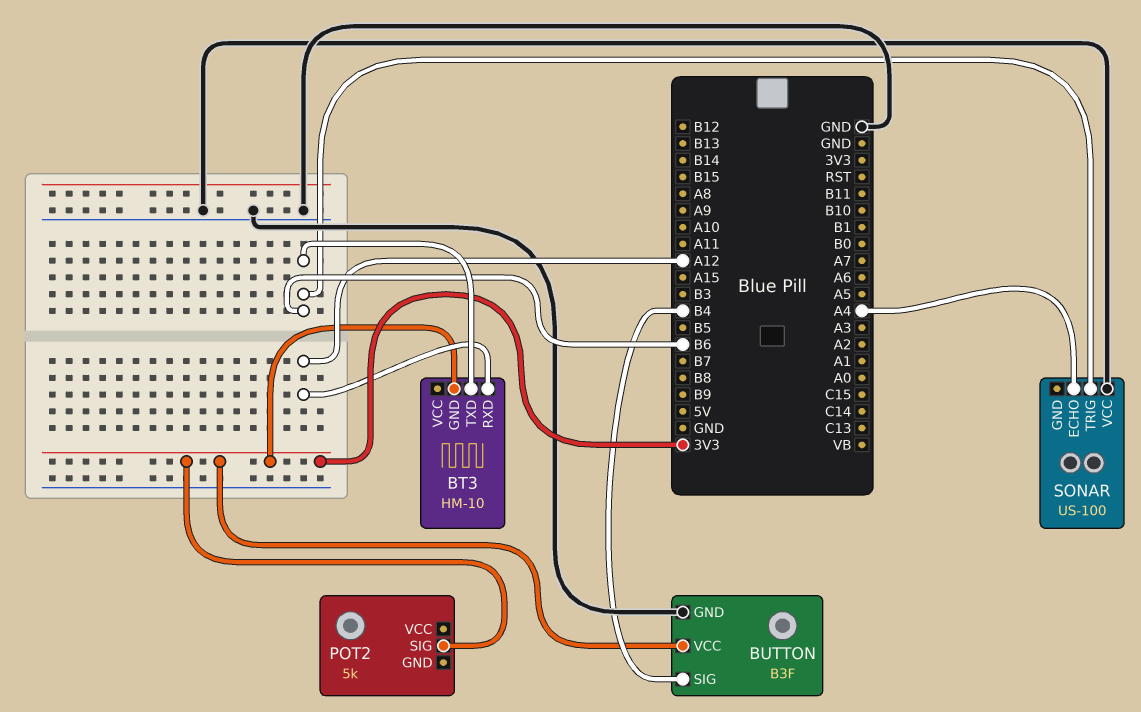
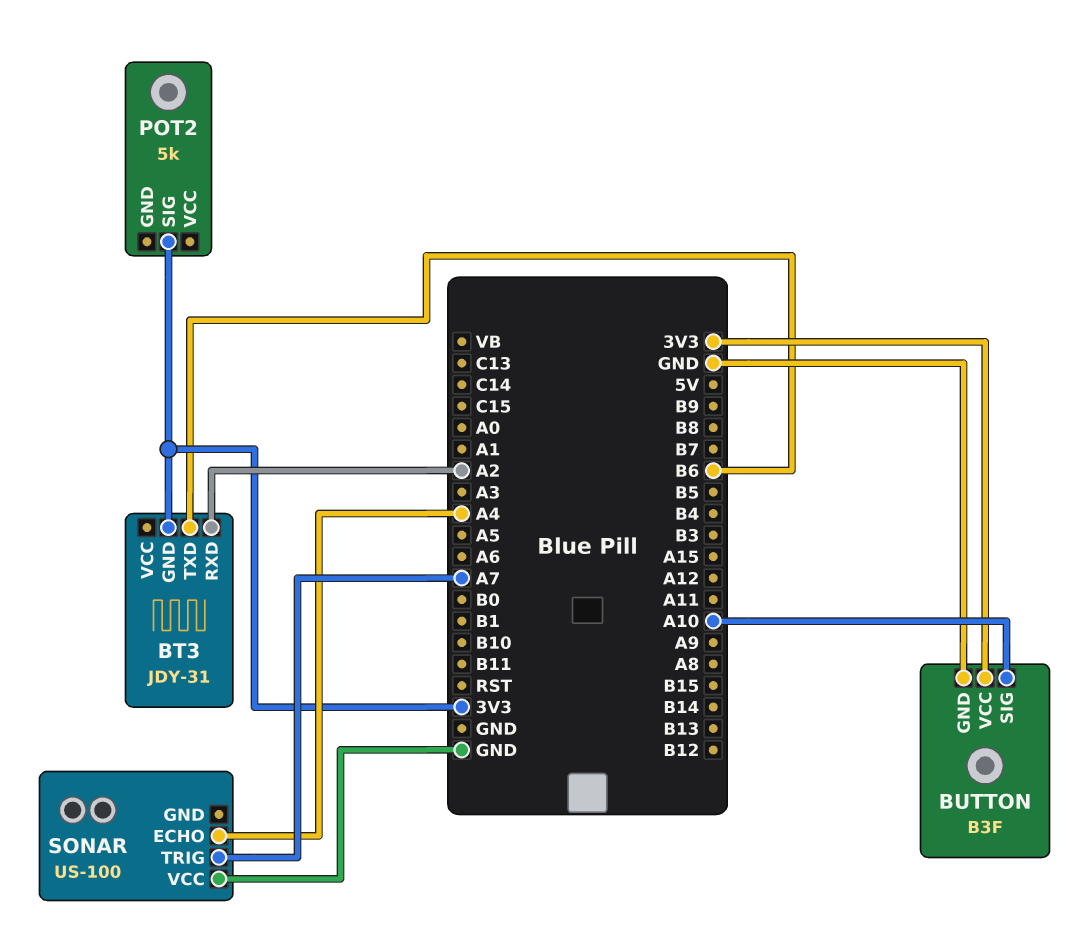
BT3: HM-10 -> JDY-31
BT3 pin RXD: A12 -> A2
BUTTON pin SIG: B4 -> A10
SONAR pin TRIG: B6 -> A7

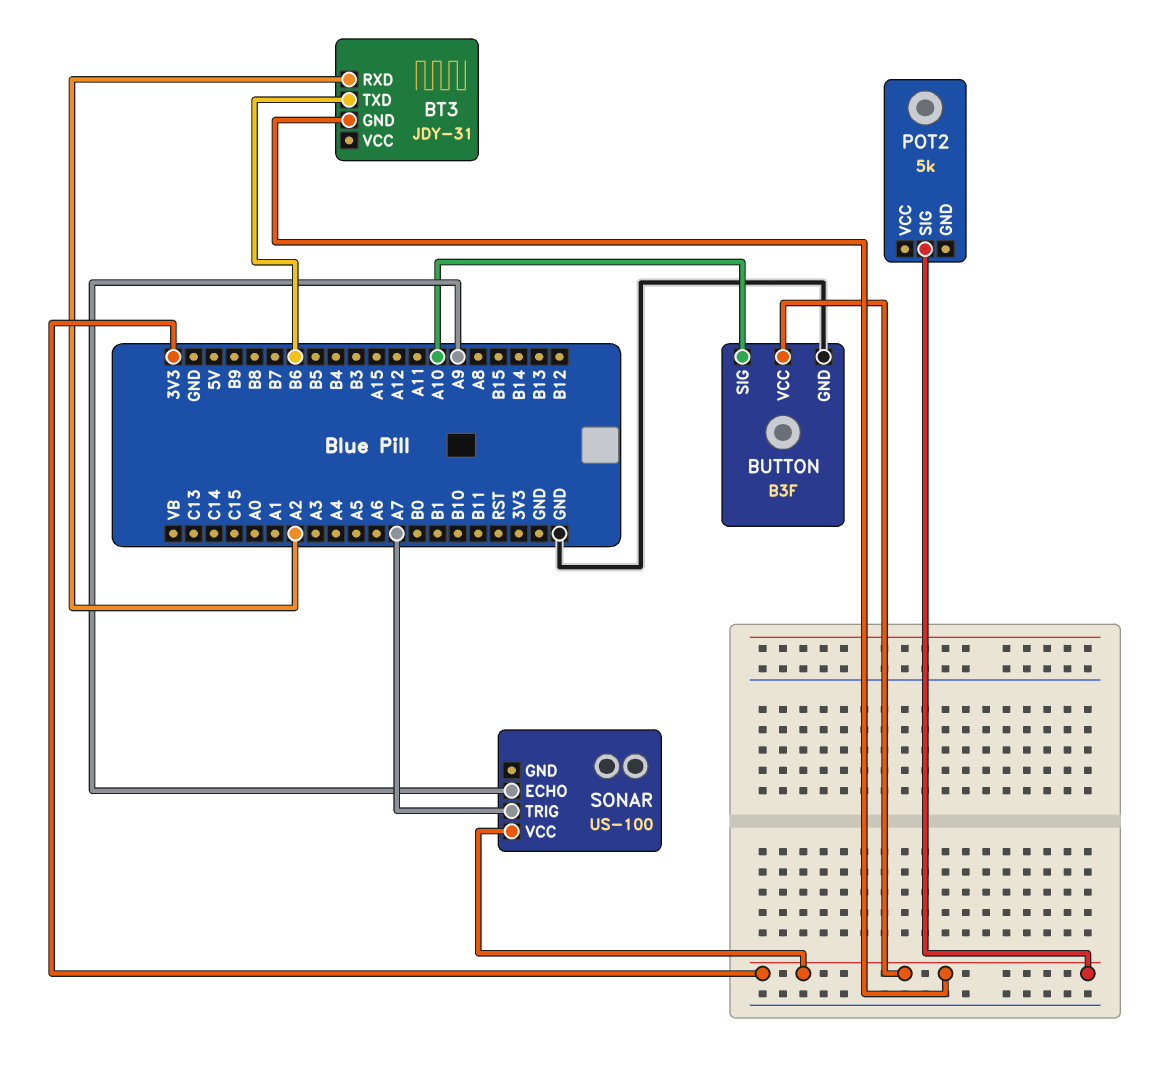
SONAR pin ECHO: A4 -> A9
SONAR pin VCC: GND -> 3V3

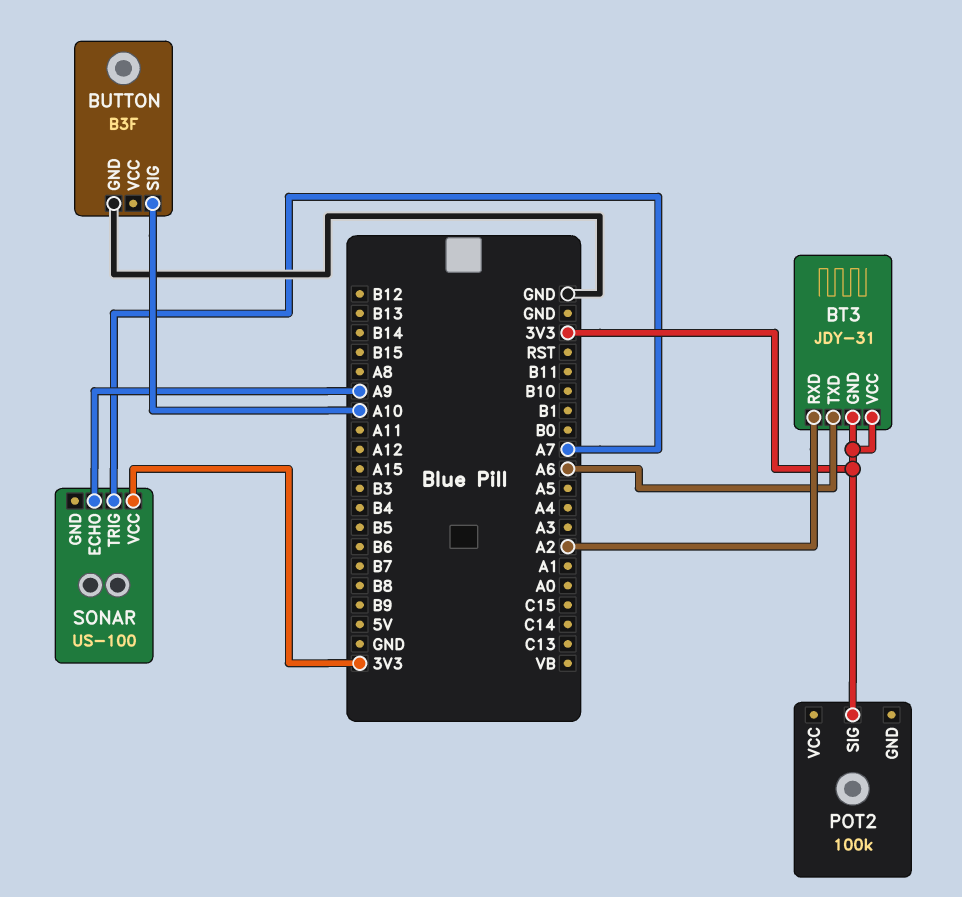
BT3 pin TXD: B6 -> A6
BT3 pin VCC: none -> 3V3
BUTTON pin VCC: 3V3 -> none
POT2: 5k -> 100k

